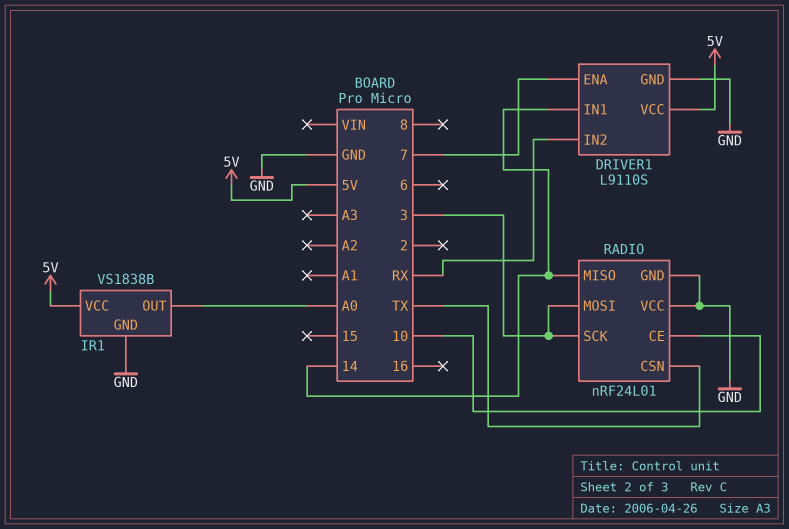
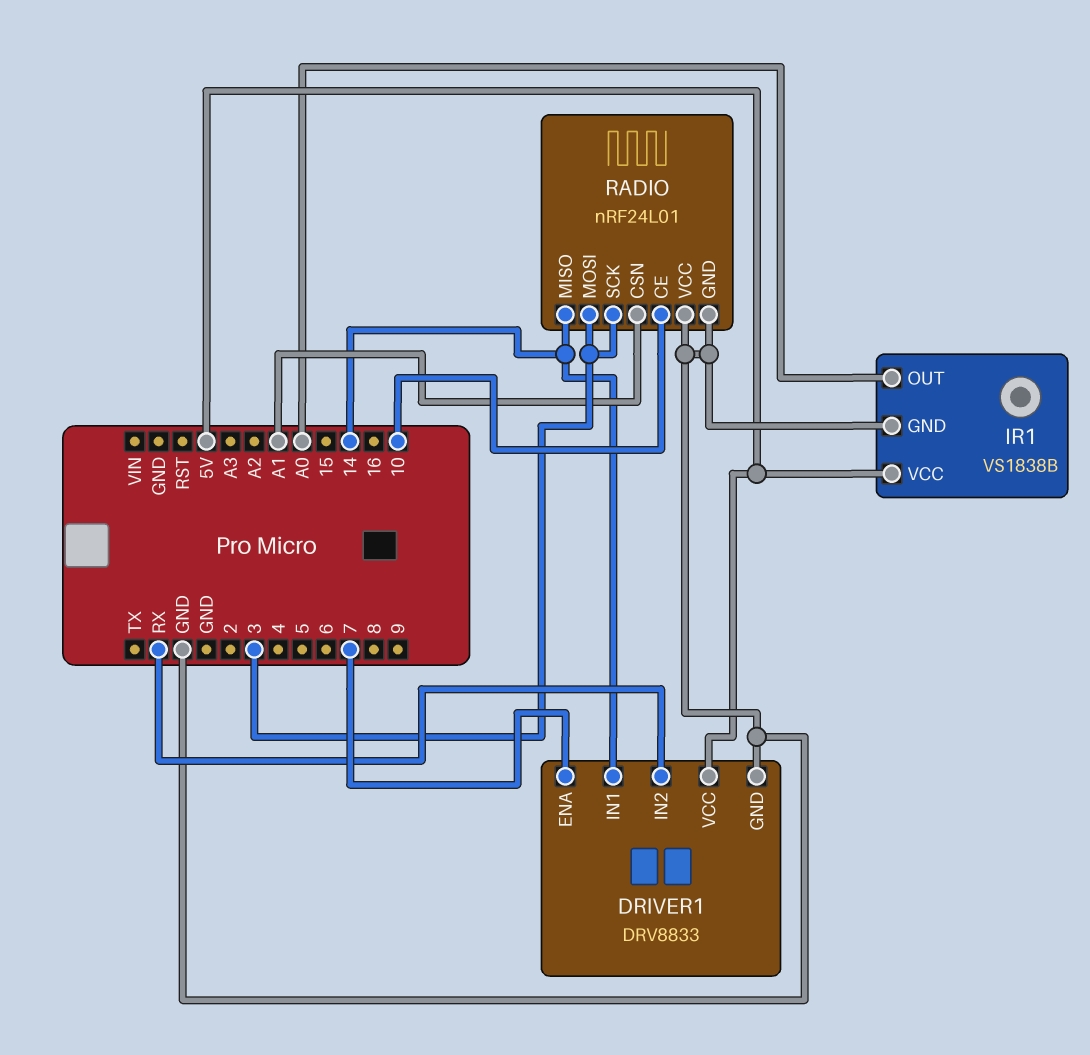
DRIVER1: L9110S -> DRV8833
RADIO pin CSN: TX -> A1

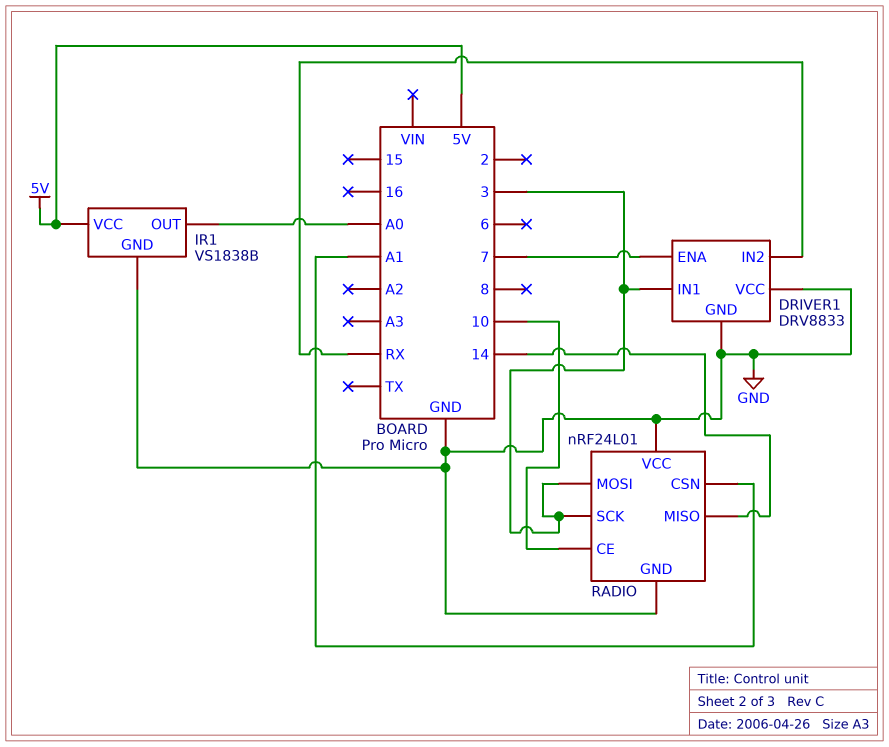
DRIVER1 pin IN1: 14 -> 3
DRIVER1 pin VCC: 5V -> GND

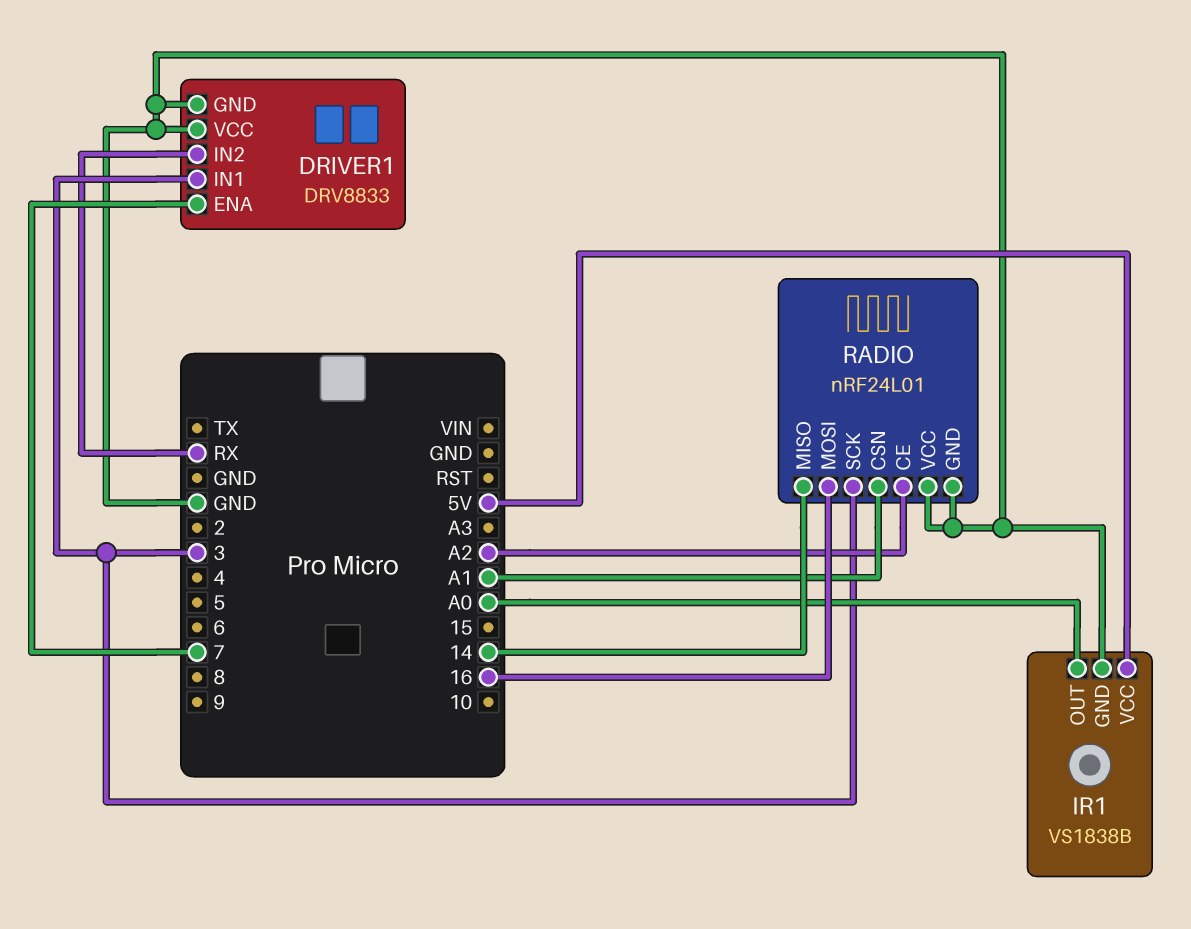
RADIO pin CE: 10 -> A2
RADIO pin MOSI: 3 -> 16

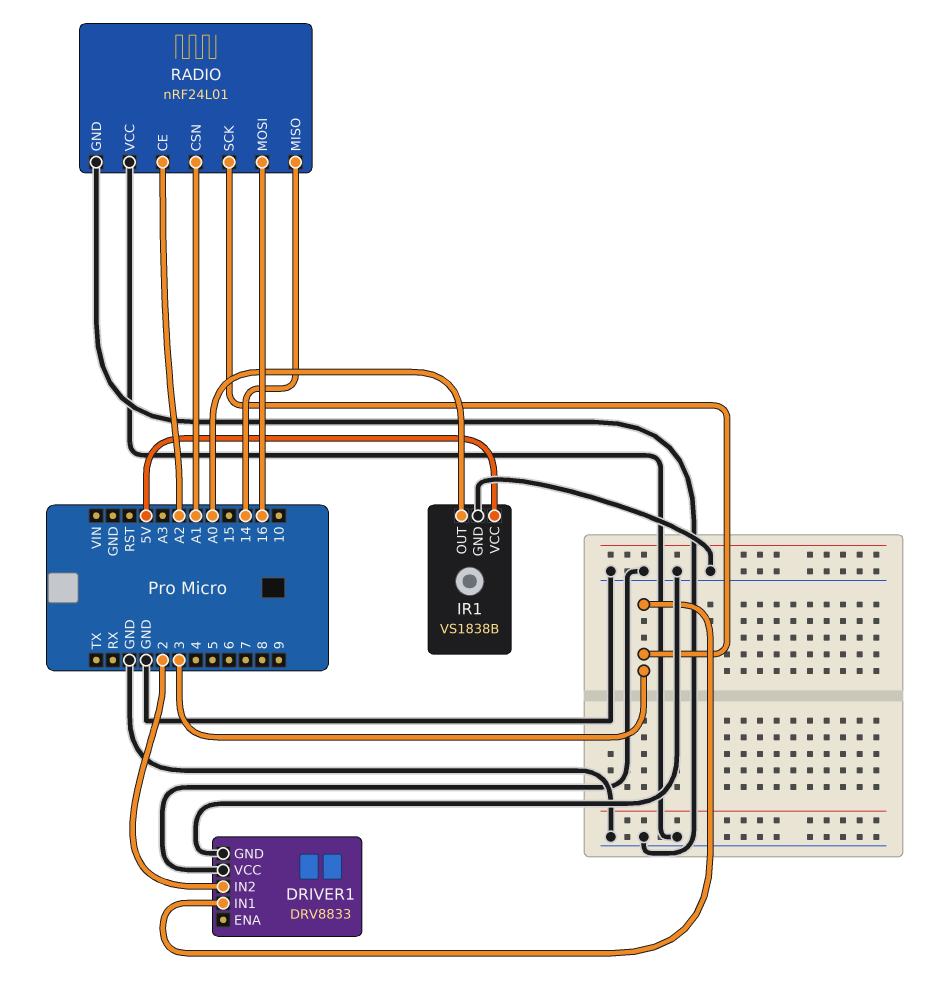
DRIVER1 pin ENA: 7 -> none
DRIVER1 pin IN2: RX -> 2

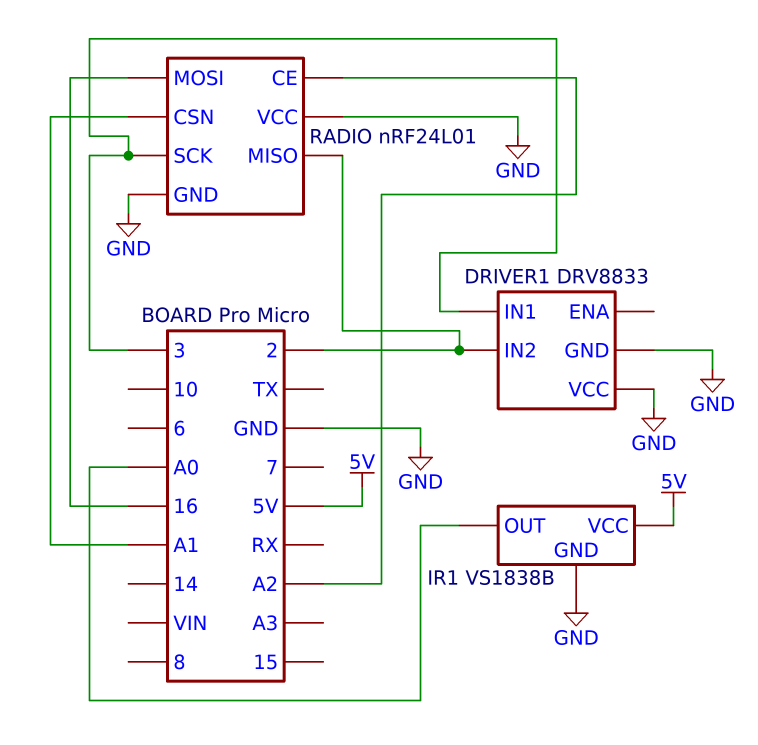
RADIO pin MISO: 14 -> 2

